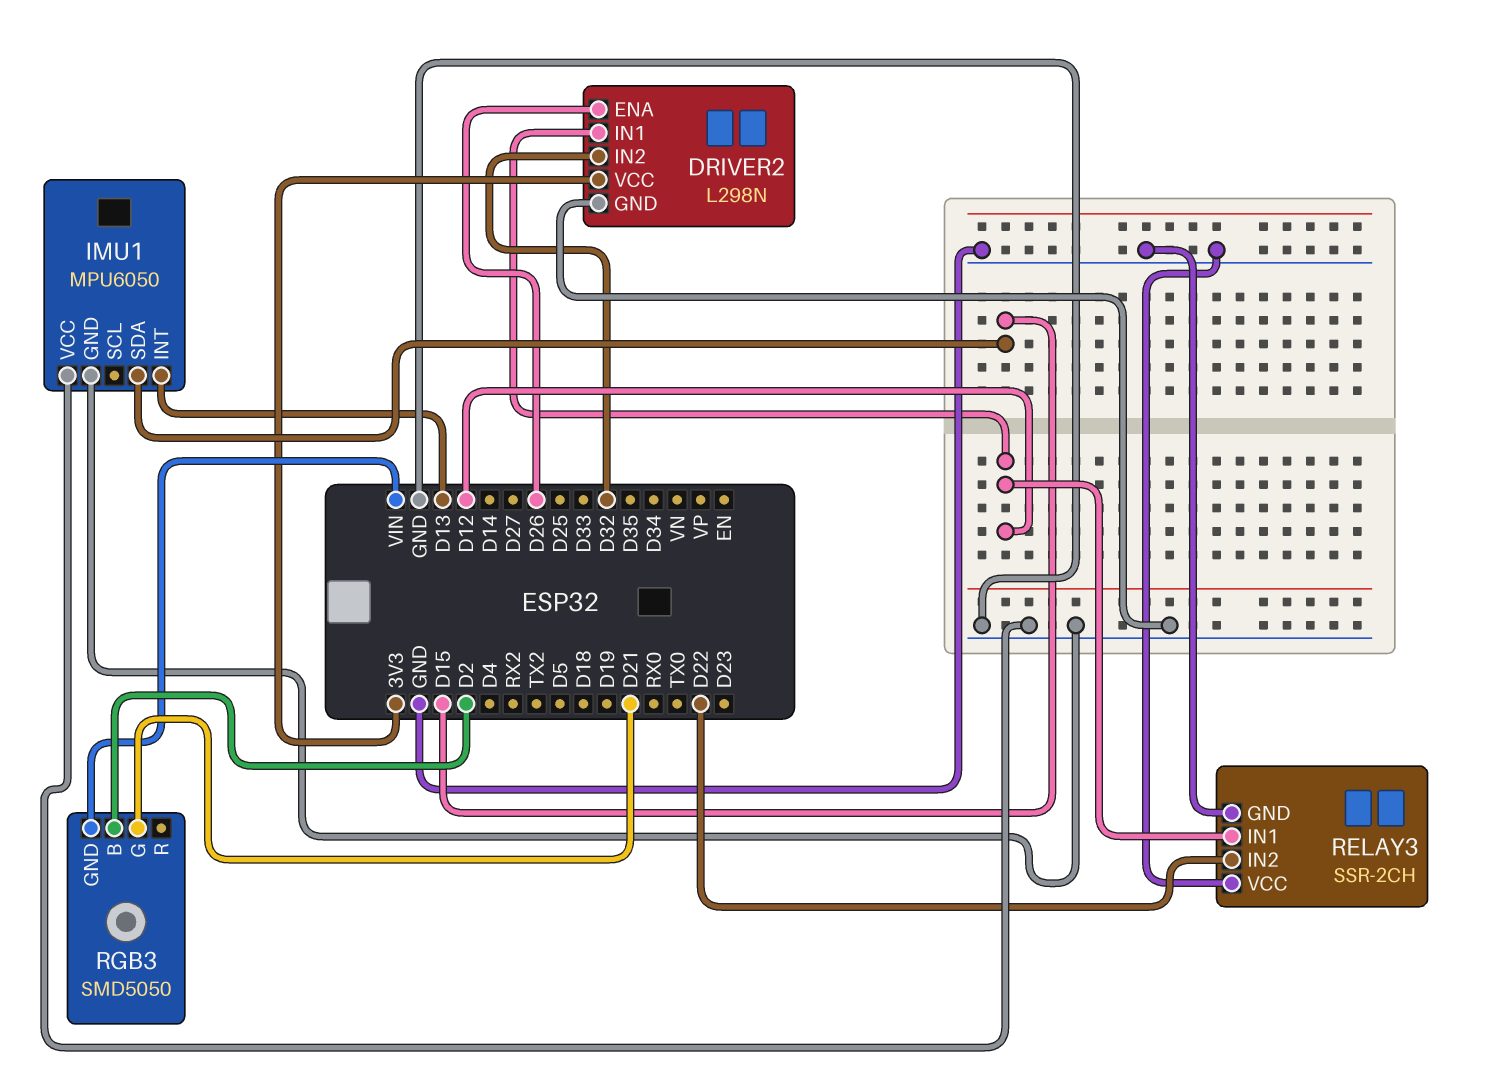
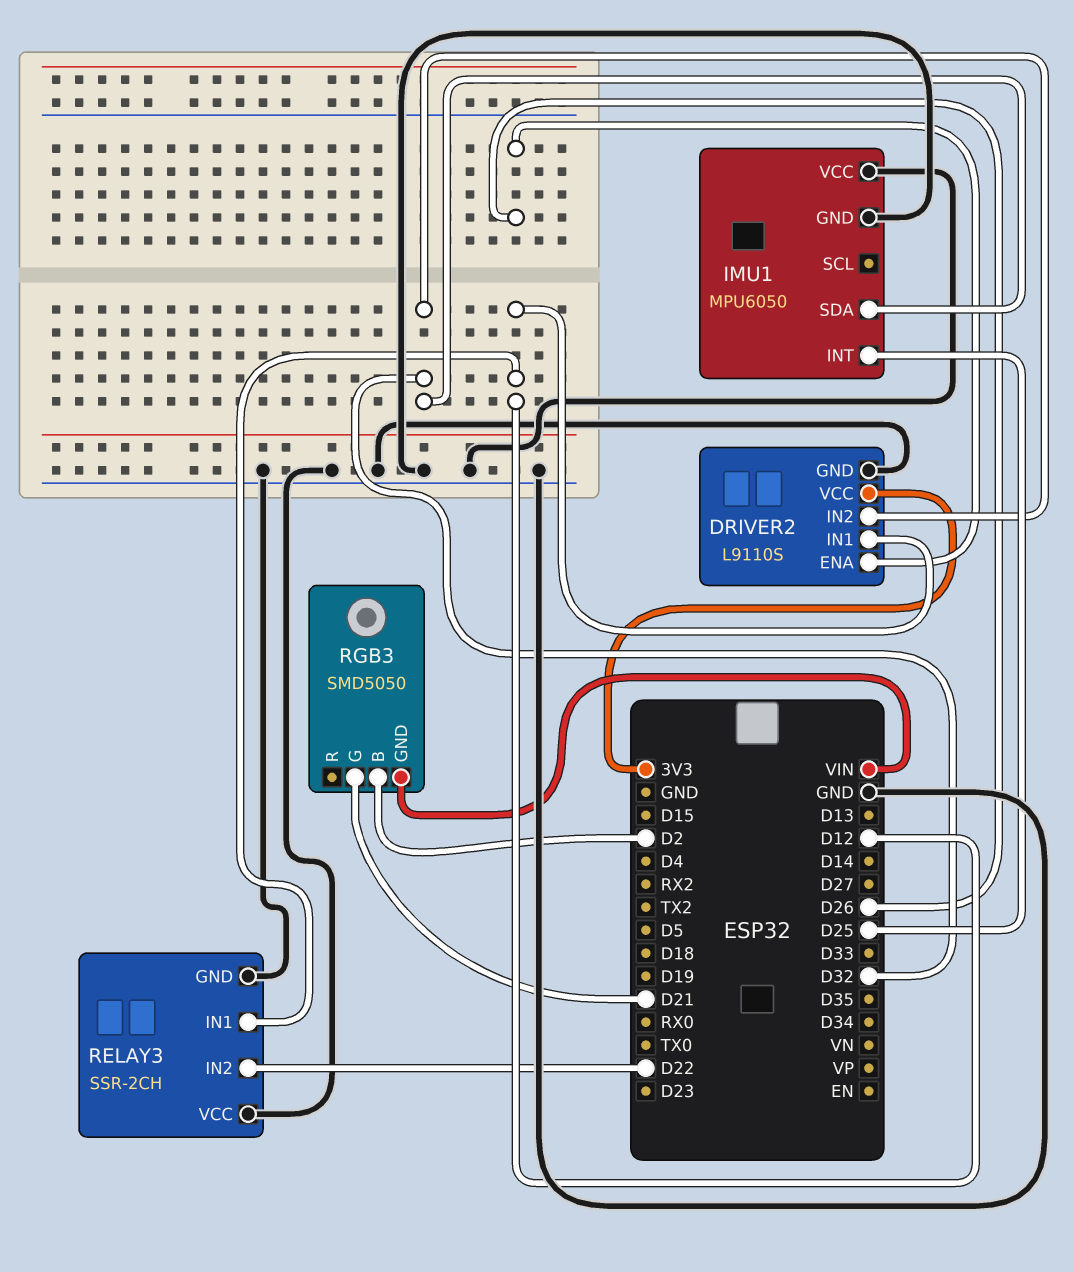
DRIVER2: L298N -> L9110S
IMU1 pin INT: D13 -> D25
IMU1 pin SDA: D15 -> D32

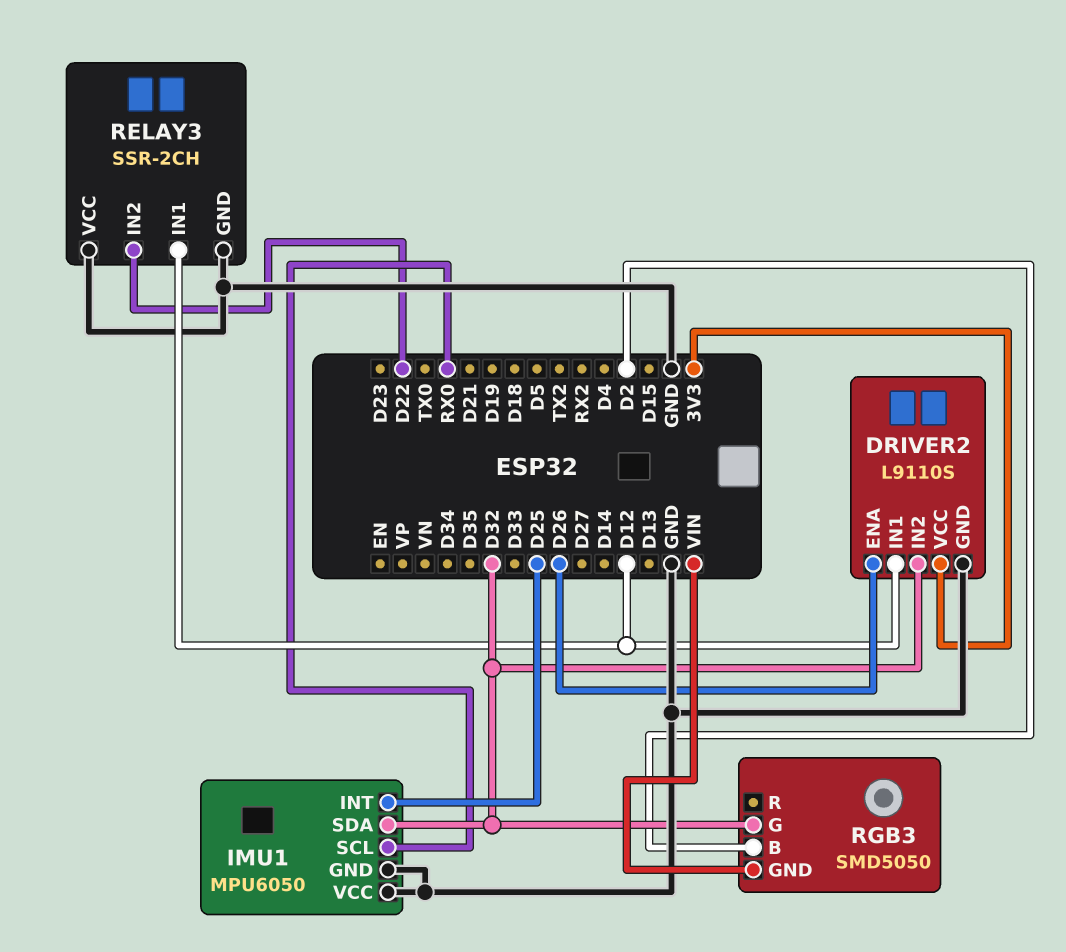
IMU1 pin SCL: none -> RX0
RGB3 pin G: D21 -> D32

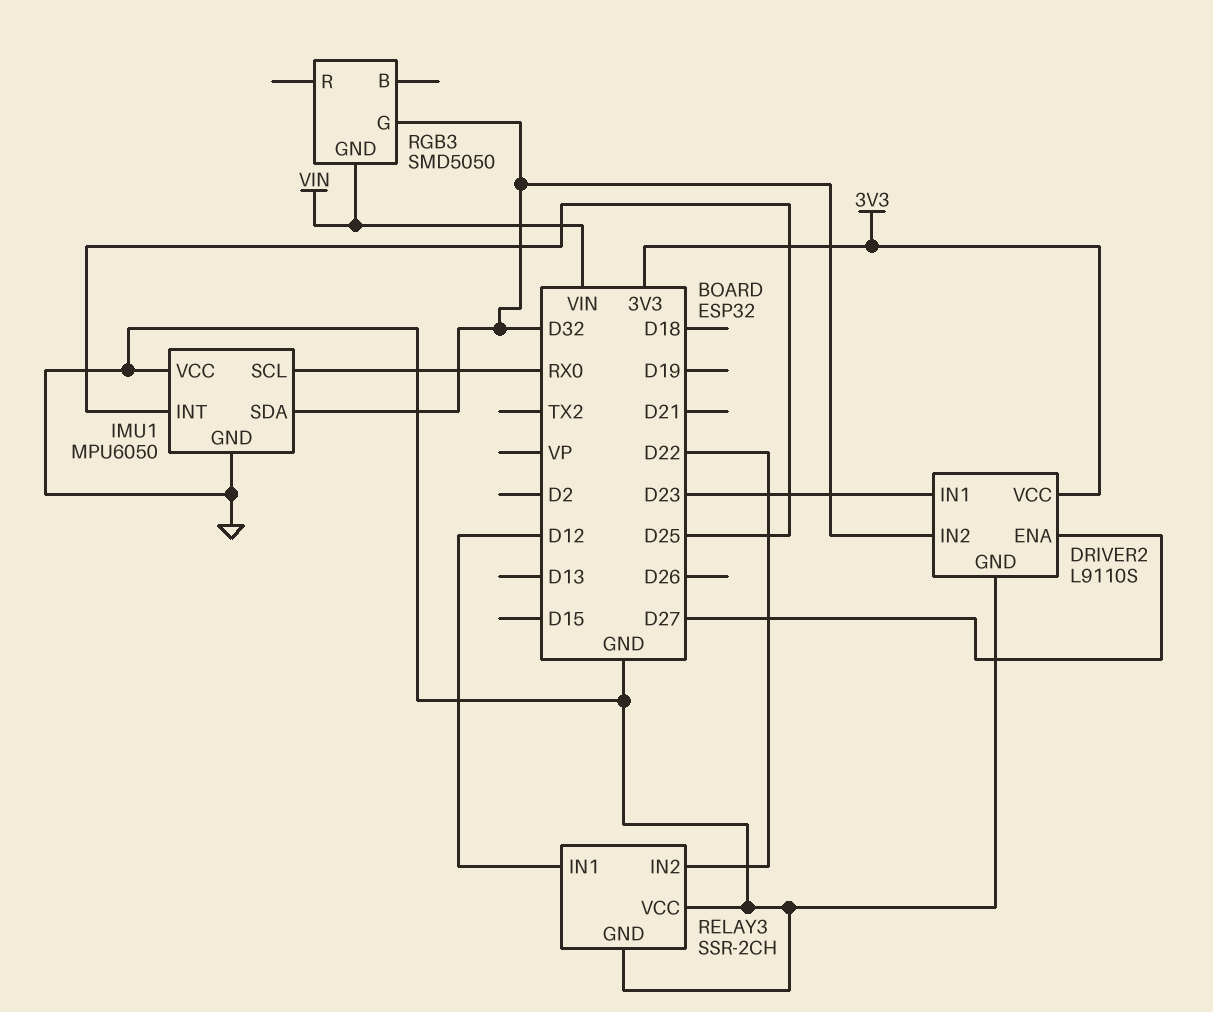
DRIVER2 pin ENA: D26 -> D27
DRIVER2 pin IN1: D12 -> D23
RGB3 pin B: D2 -> none

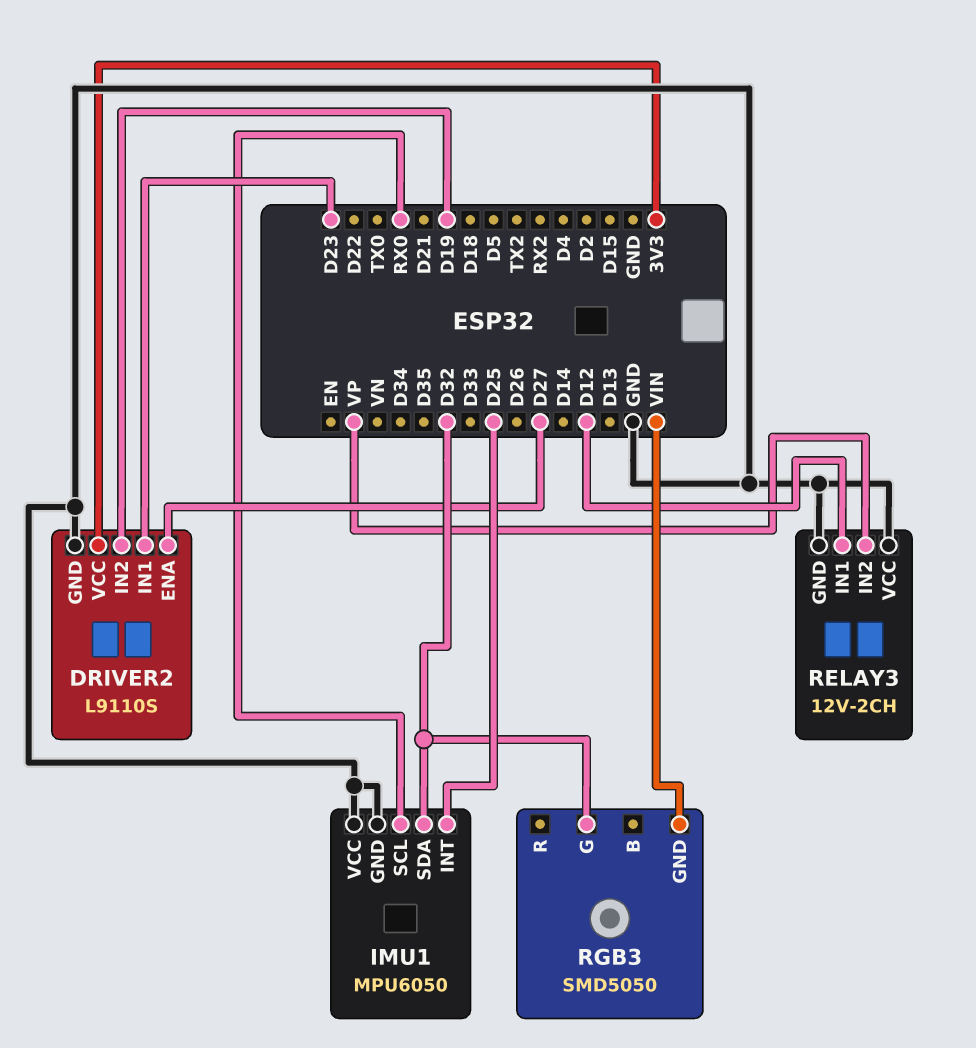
DRIVER2 pin IN2: D32 -> D19
RELAY3: SSR-2CH -> 12V-2CH
RELAY3 pin IN2: D22 -> VP

